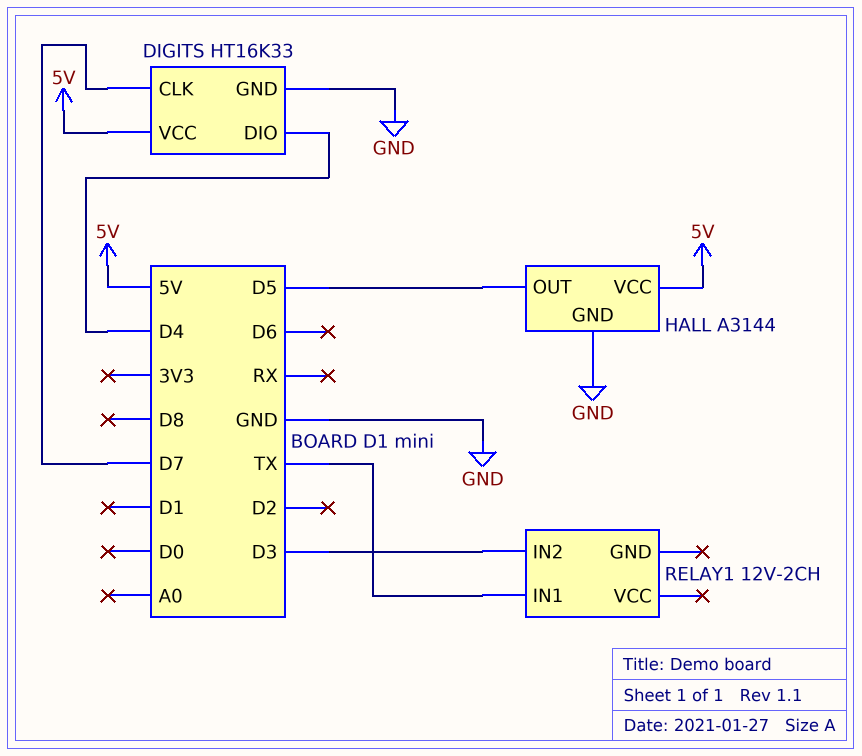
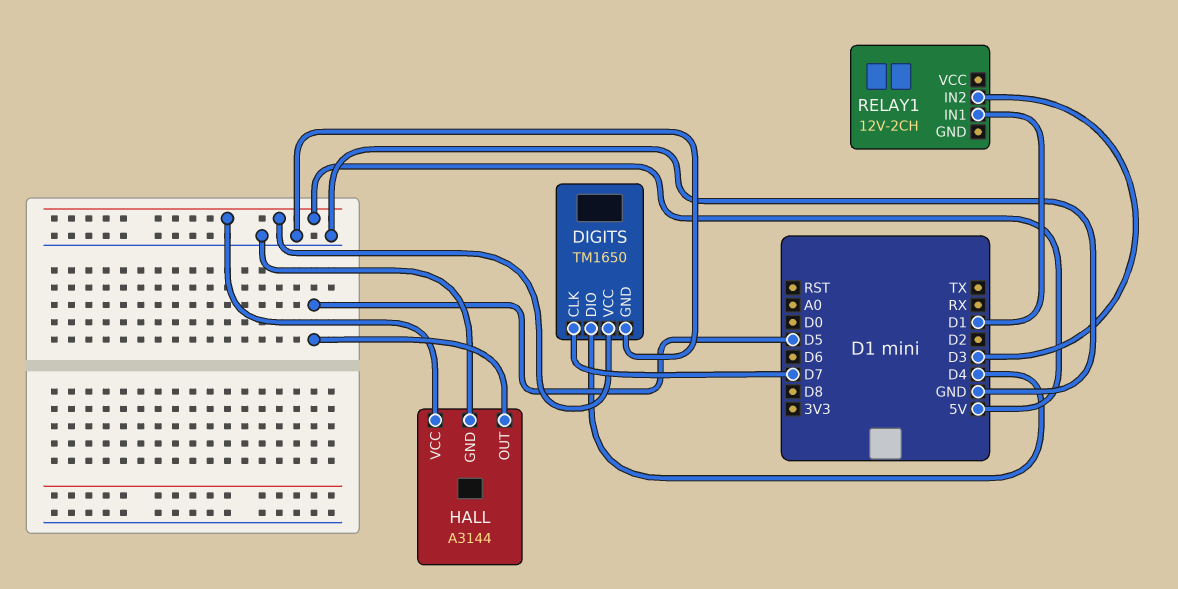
DIGITS: HT16K33 -> TM1650
RELAY1 pin IN1: TX -> D1

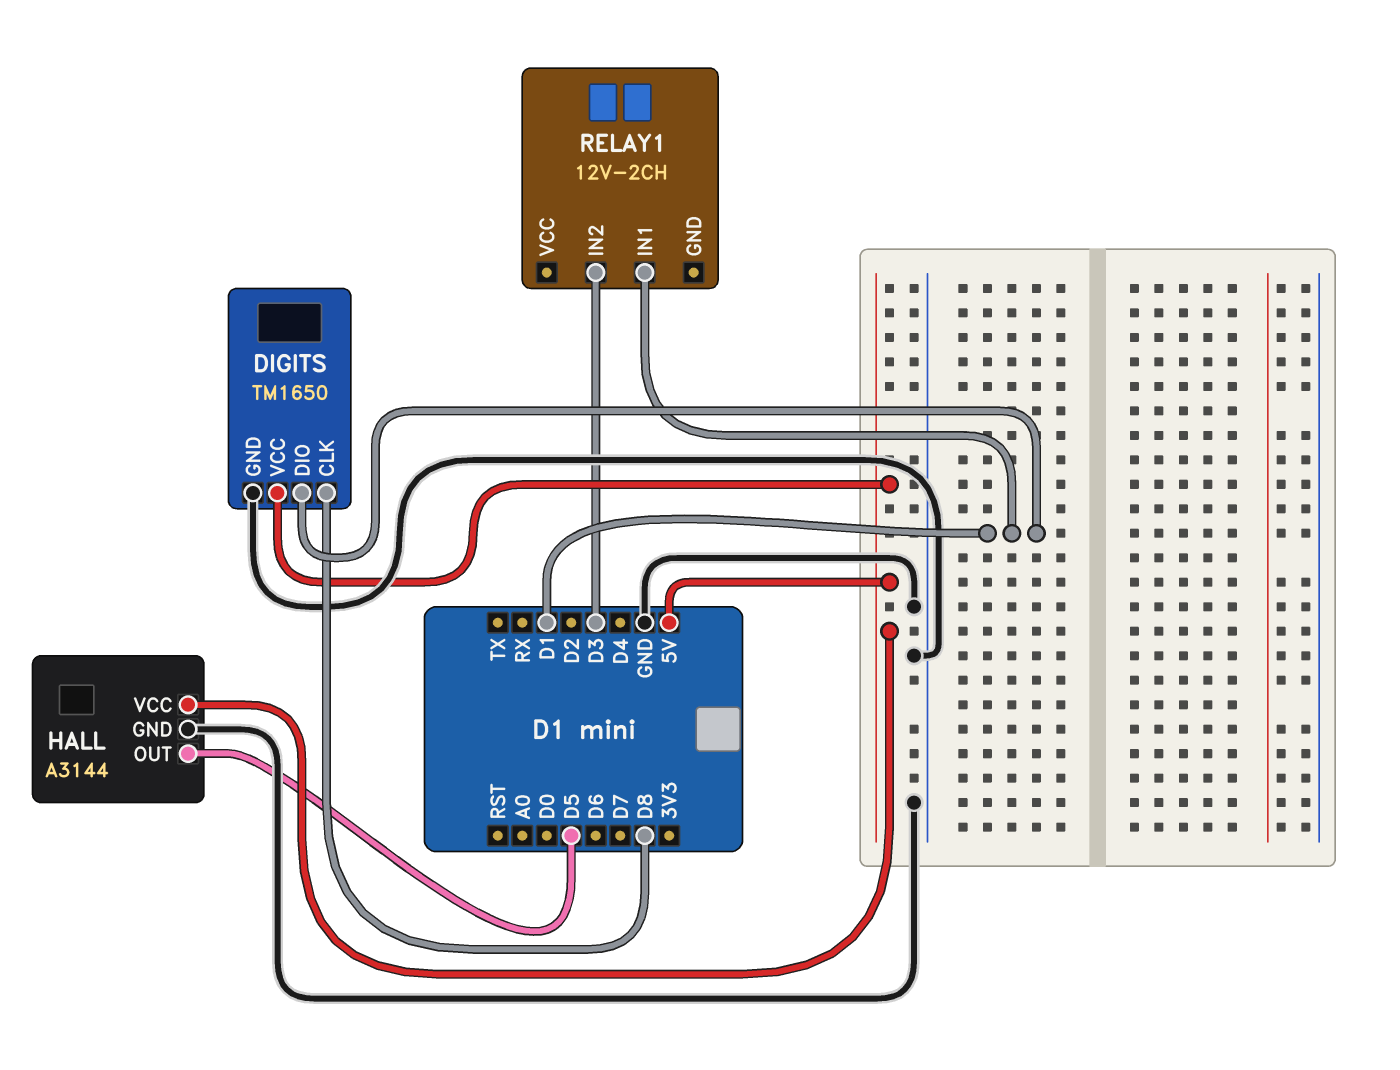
DIGITS pin CLK: D7 -> D8
DIGITS pin DIO: D4 -> D1

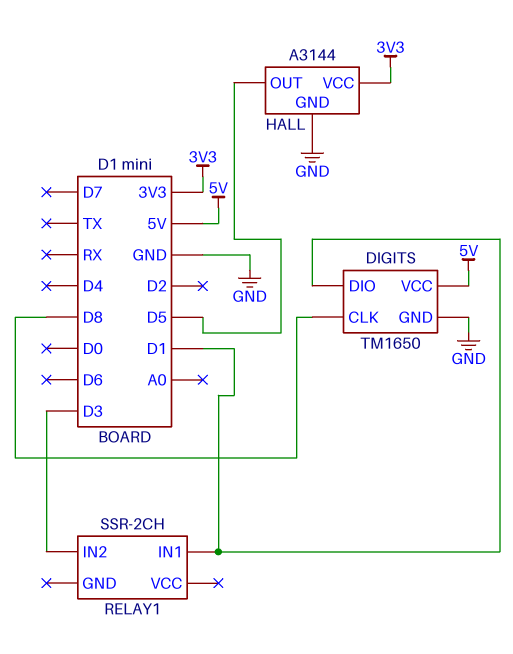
HALL pin VCC: 5V -> 3V3
RELAY1: 12V-2CH -> SSR-2CH

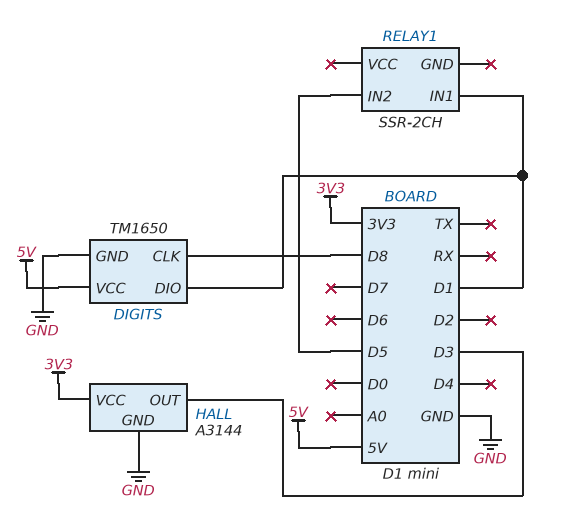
HALL pin OUT: D5 -> D3
RELAY1 pin IN2: D3 -> D5

